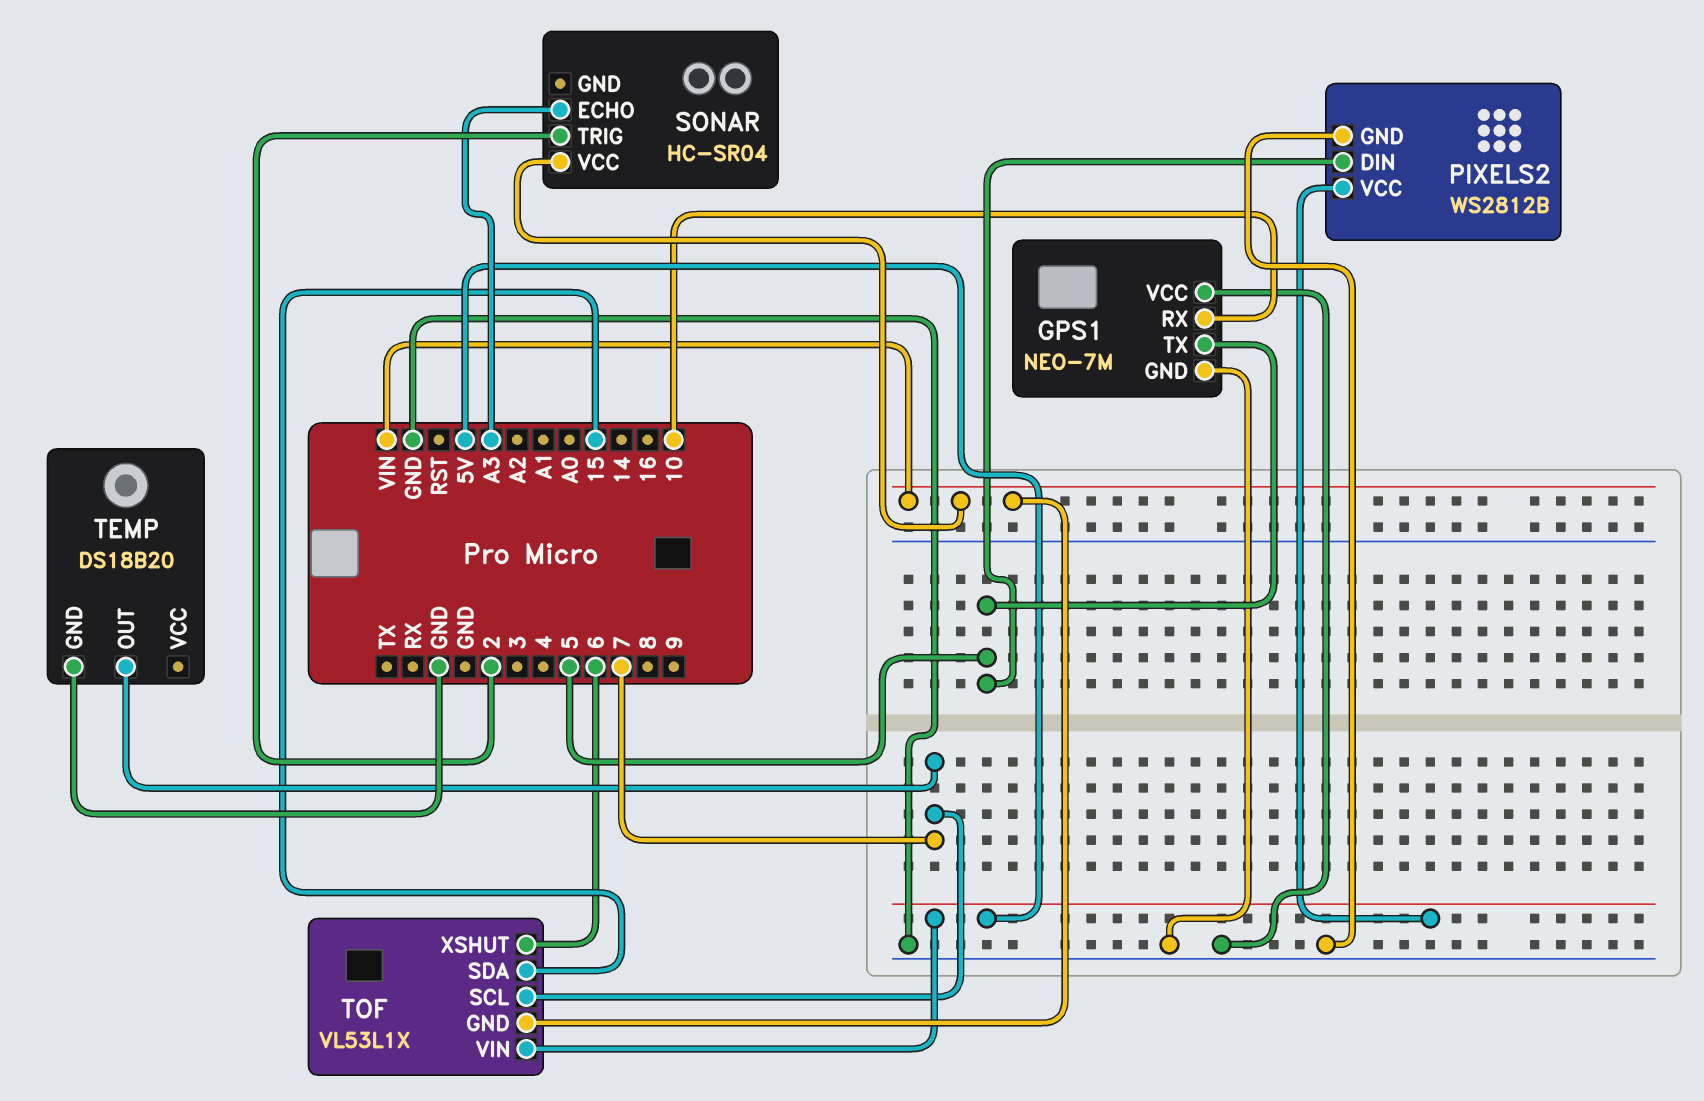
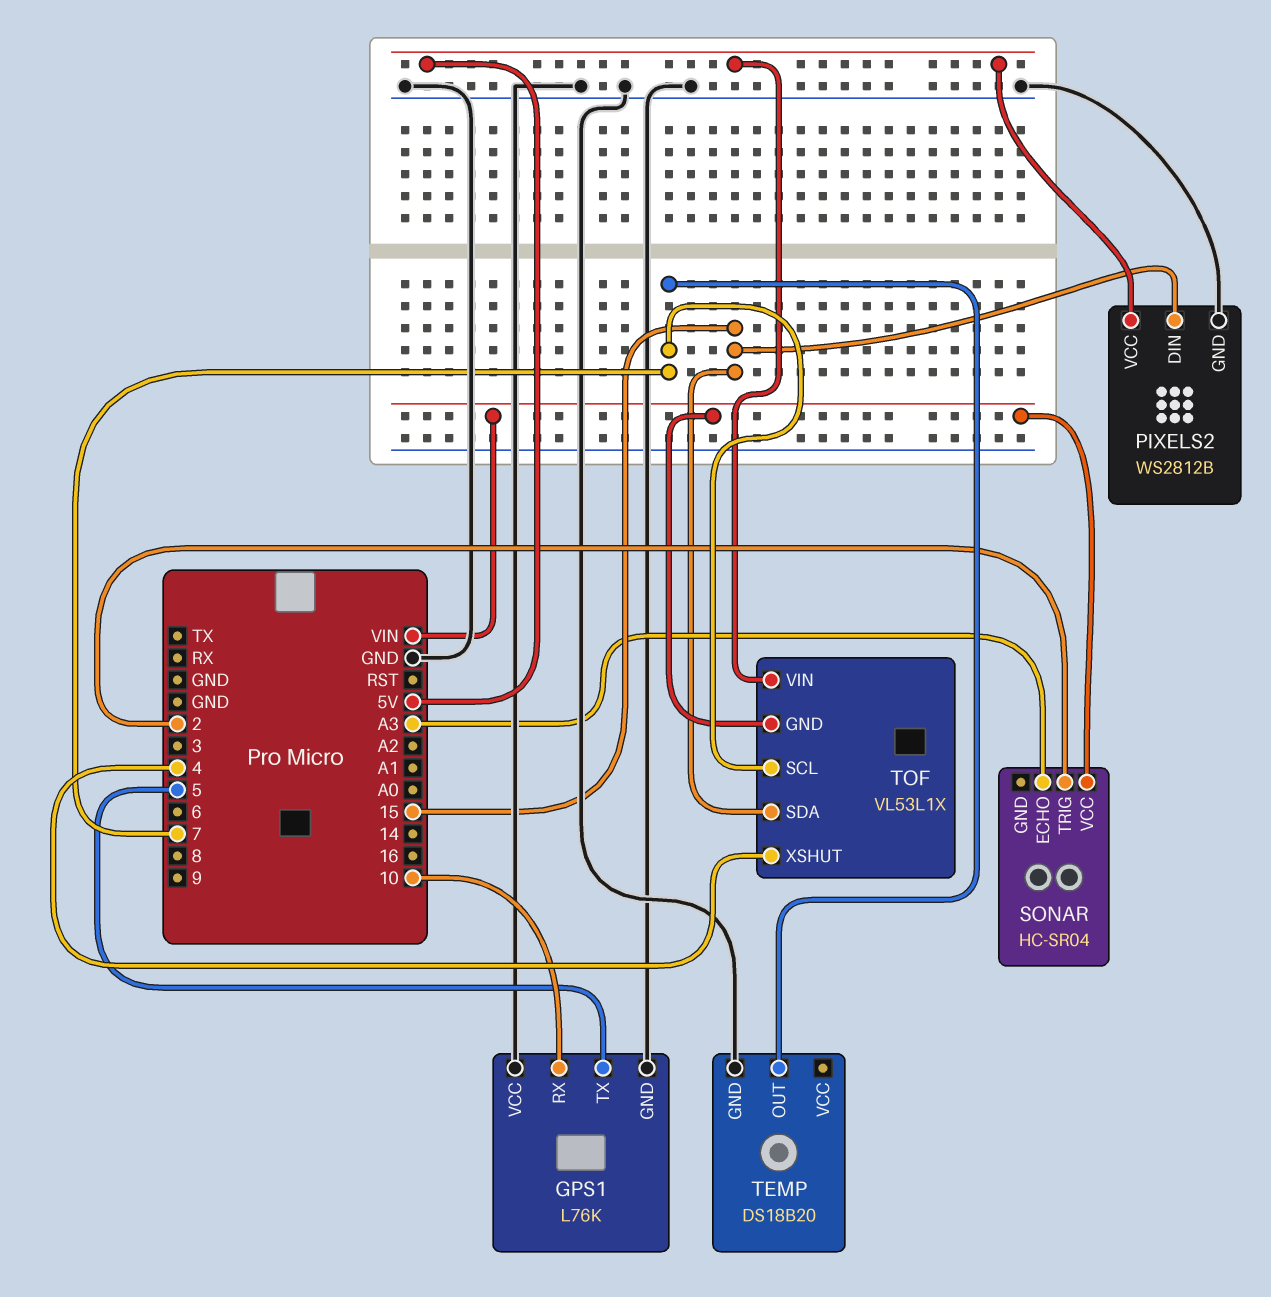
GPS1: NEO-7M -> L76K
PIXELS2 pin DIN: 5 -> 15
TOF pin XSHUT: 6 -> 4

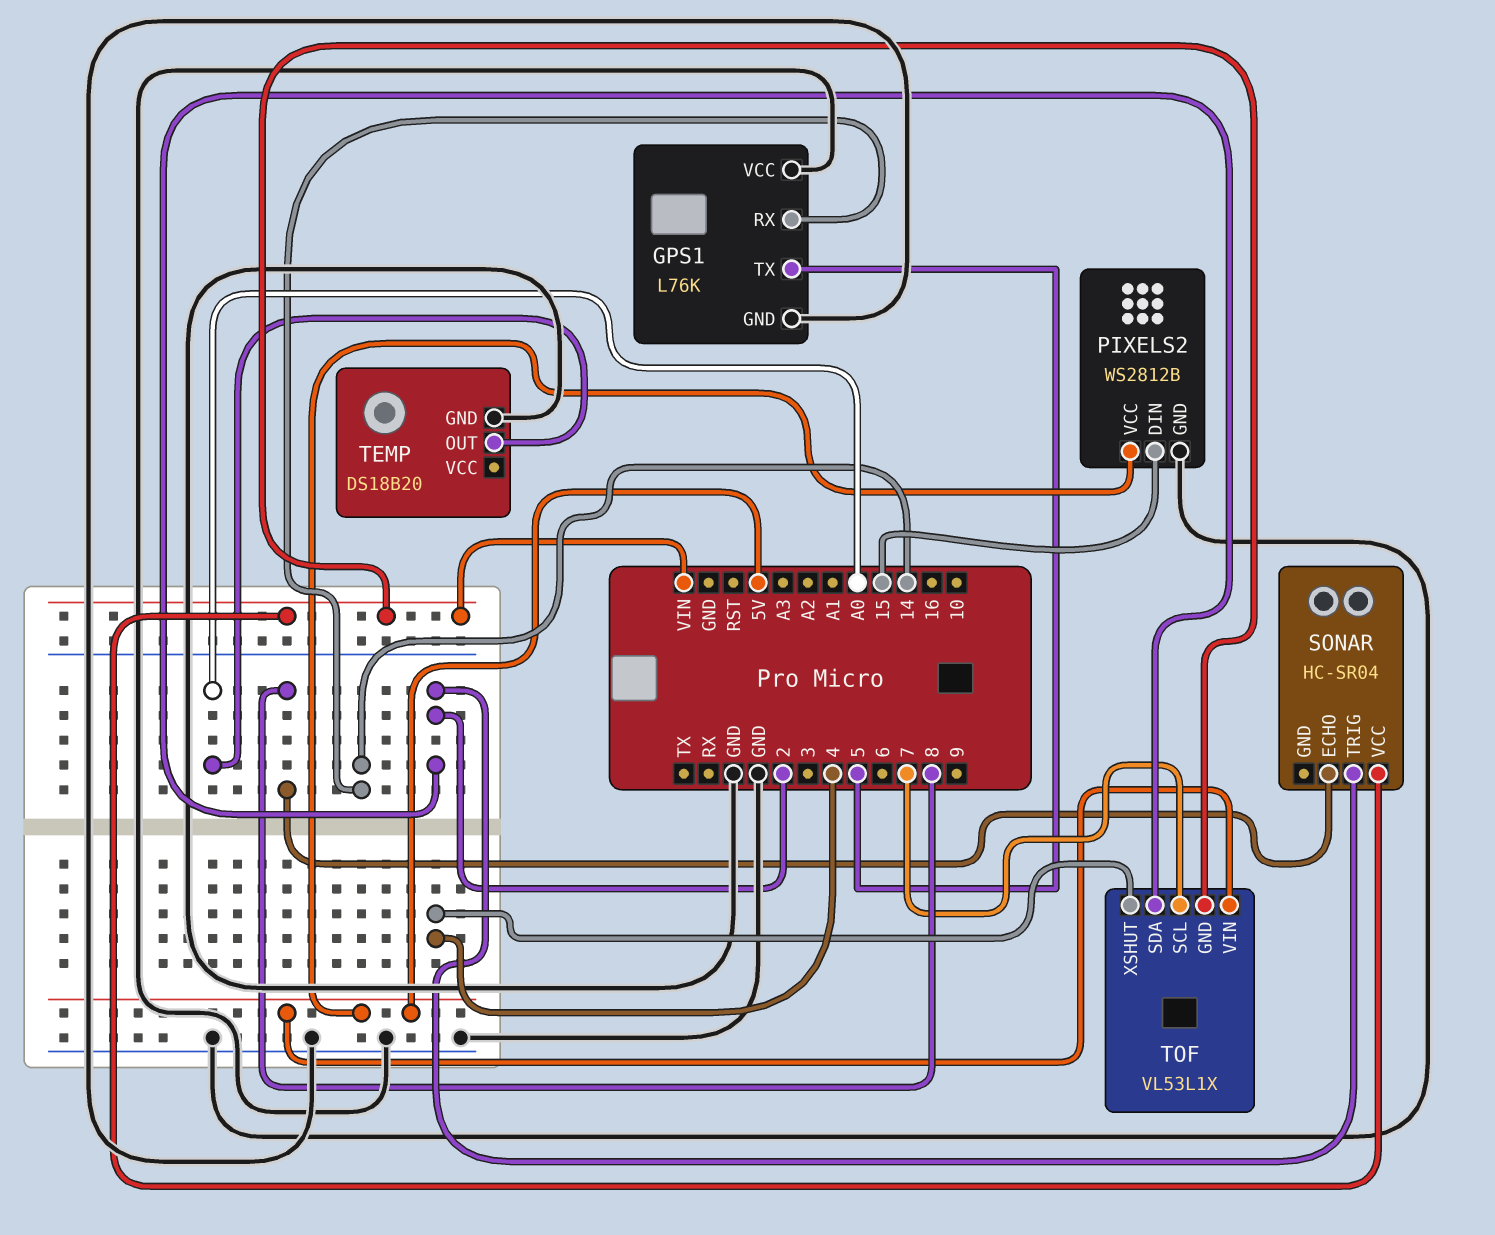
GPS1 pin RX: 10 -> 14
SONAR pin ECHO: A3 -> 8
TEMP pin OUT: 7 -> A0
TOF pin SDA: 15 -> 2

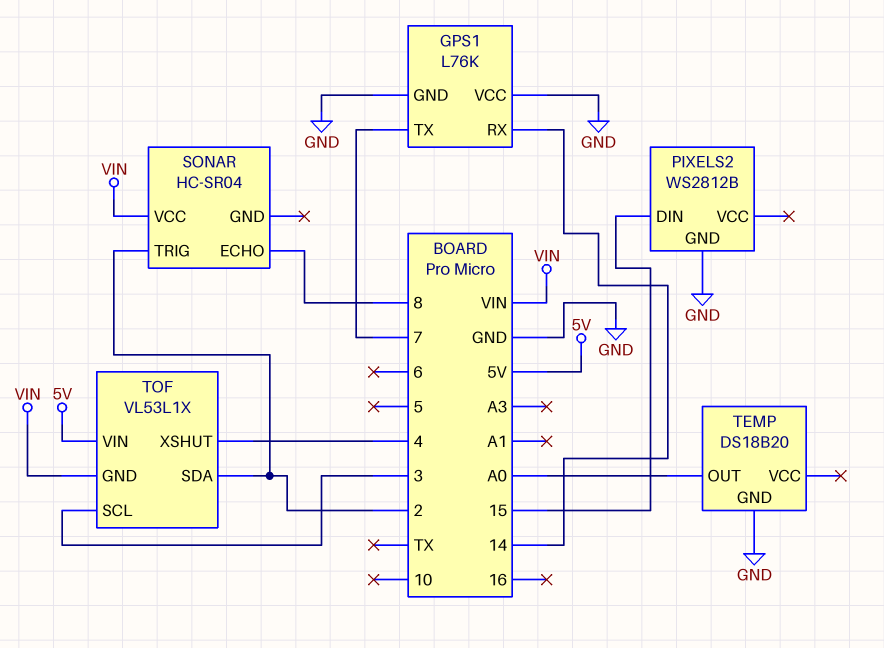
GPS1 pin TX: 5 -> 7
PIXELS2 pin VCC: 5V -> none
TOF pin SCL: 7 -> 3

